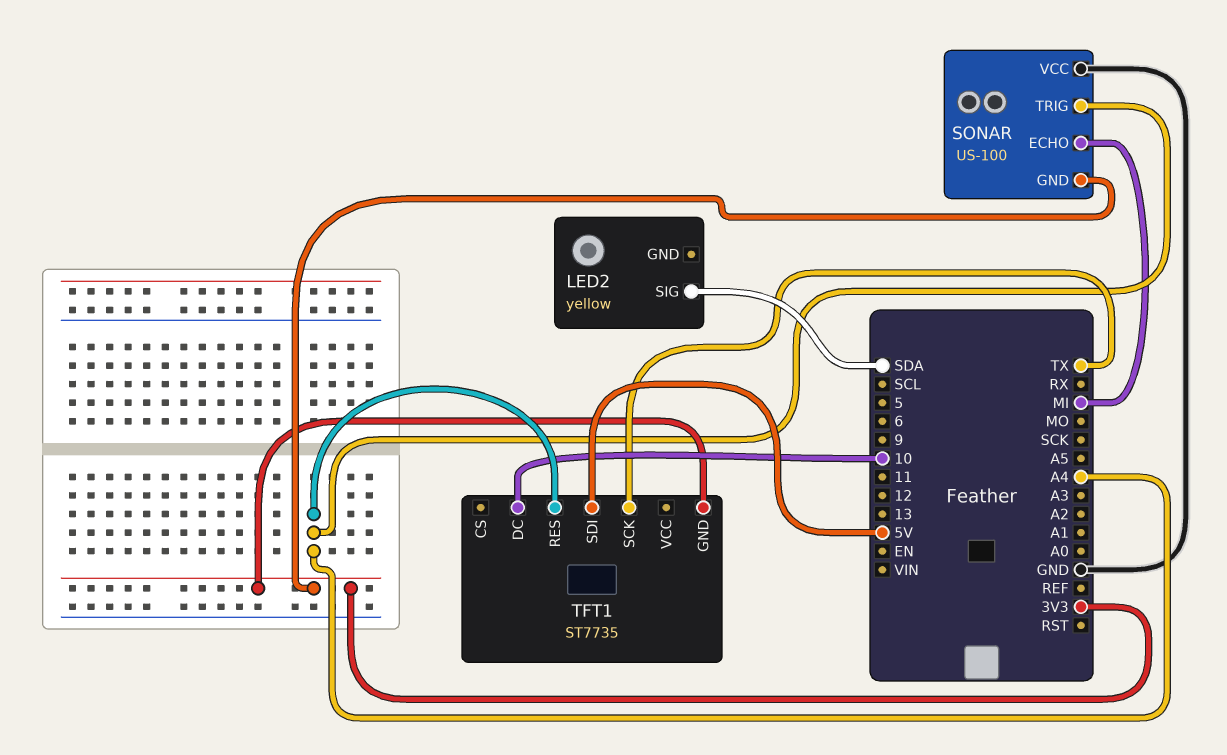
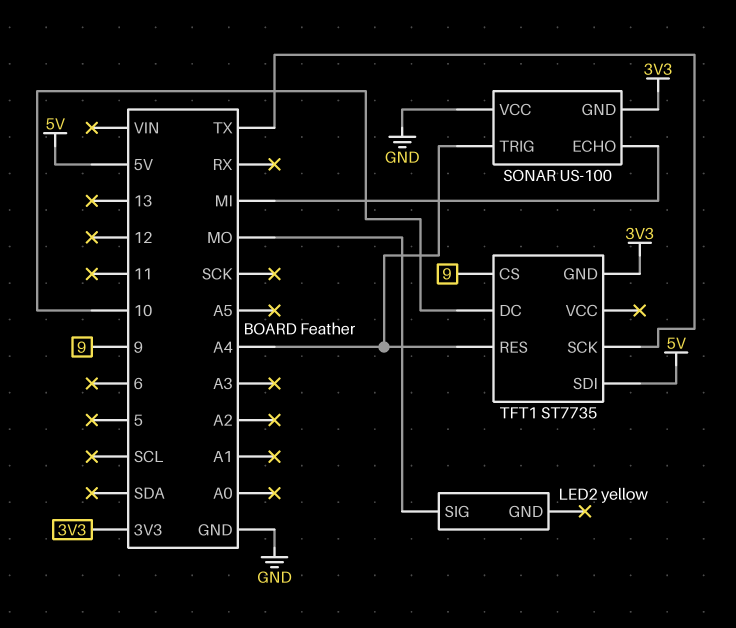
LED2 pin SIG: SDA -> MO
TFT1 pin CS: none -> 9

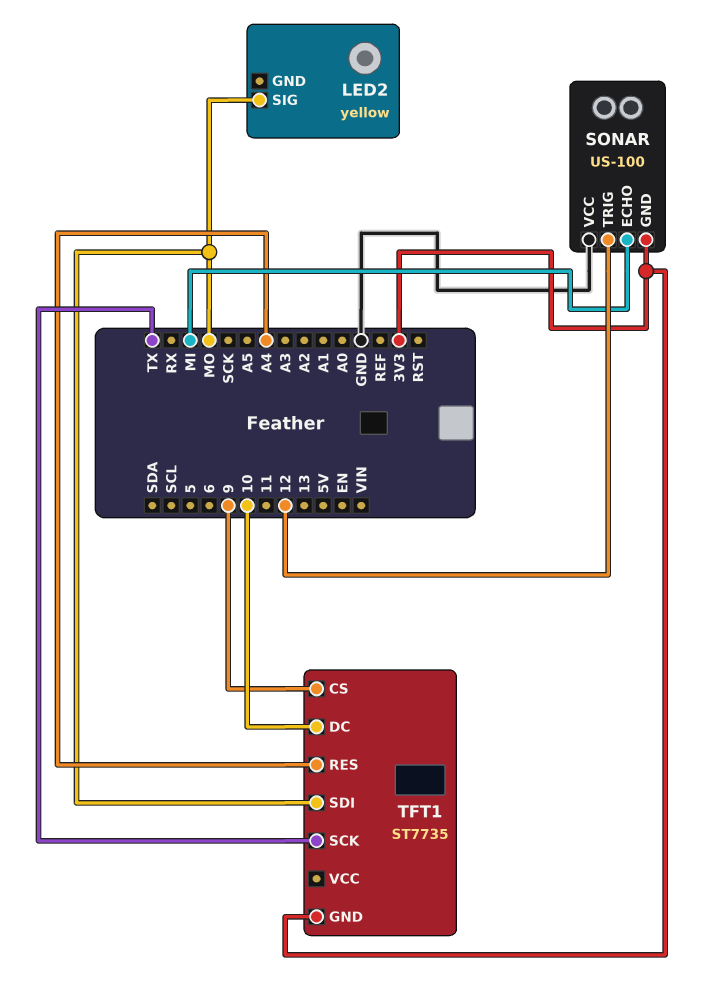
SONAR pin TRIG: A4 -> 12
TFT1 pin SDI: 5V -> MO

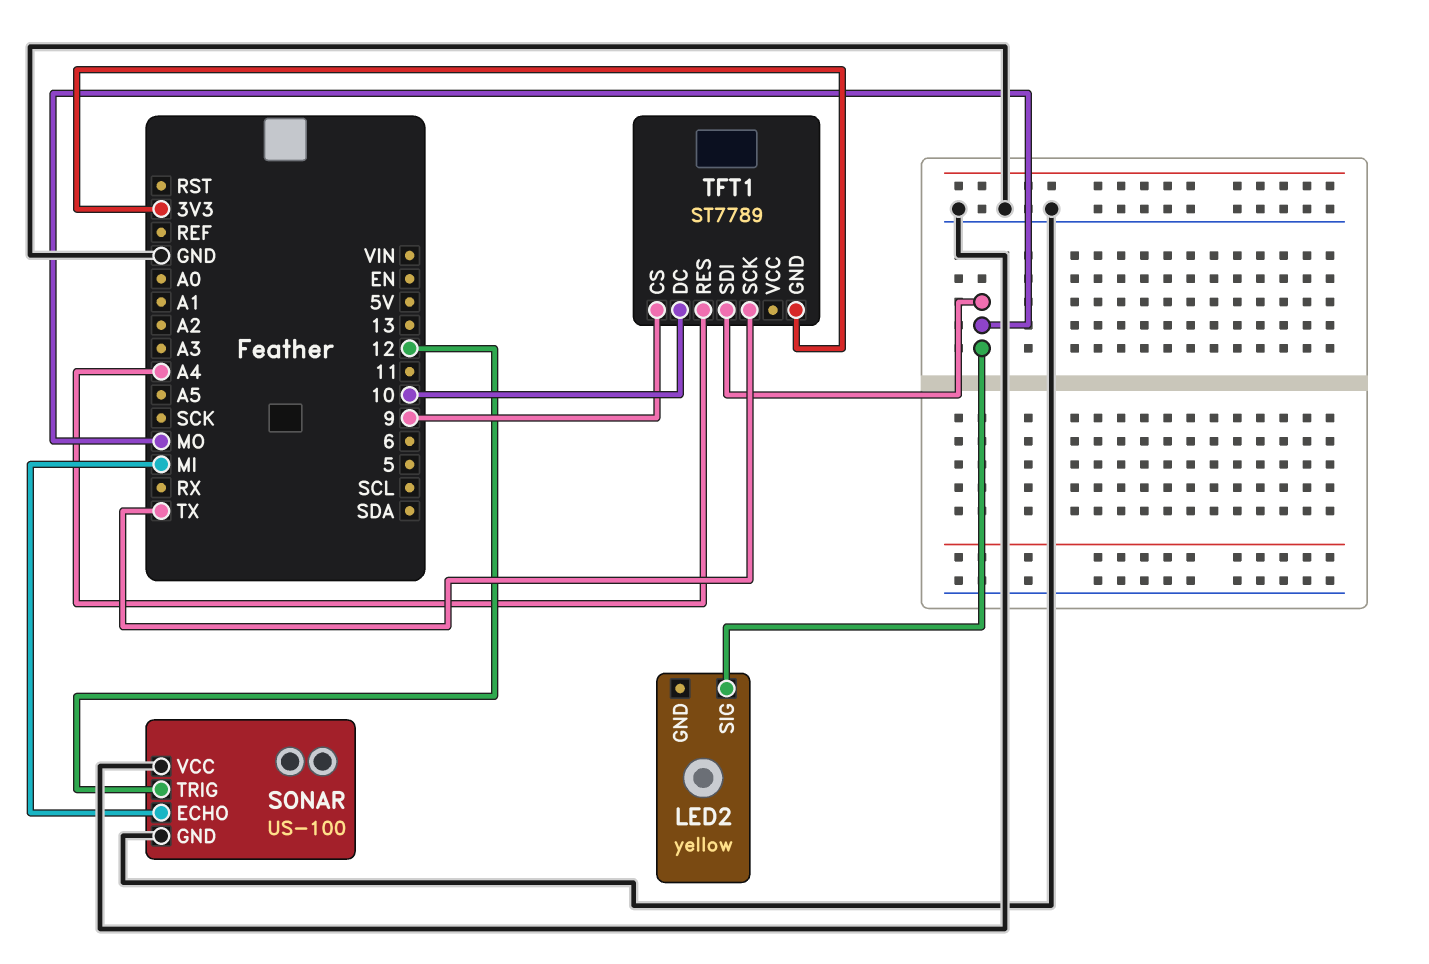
SONAR pin GND: 3V3 -> GND
TFT1: ST7735 -> ST7789

